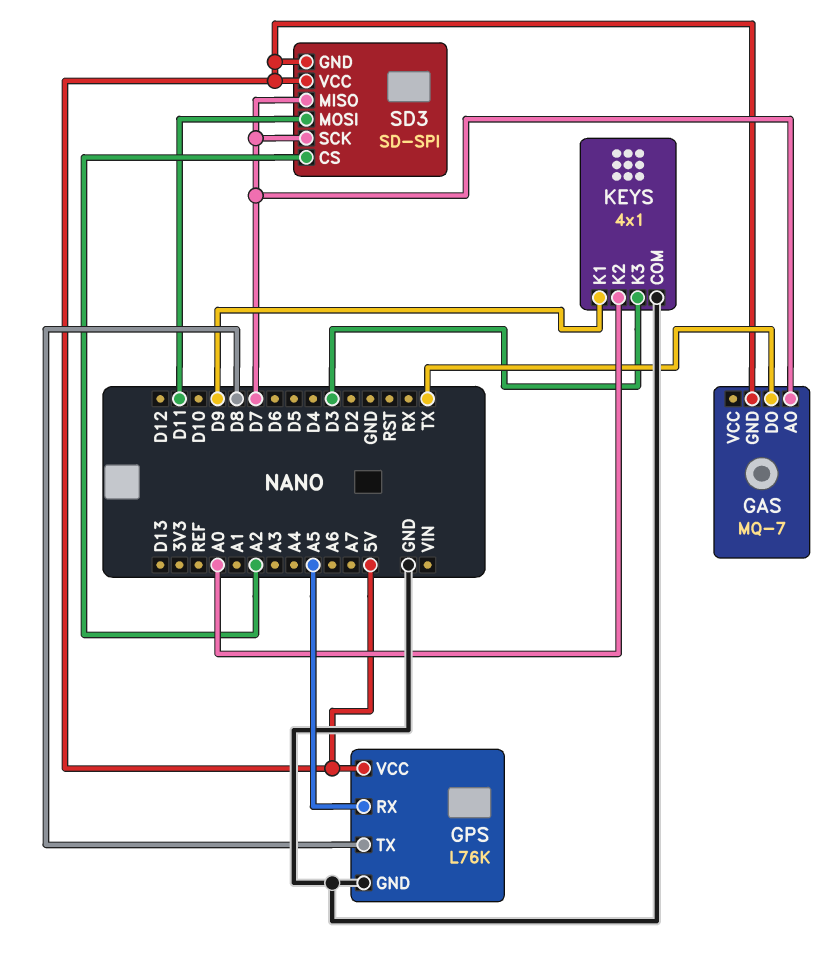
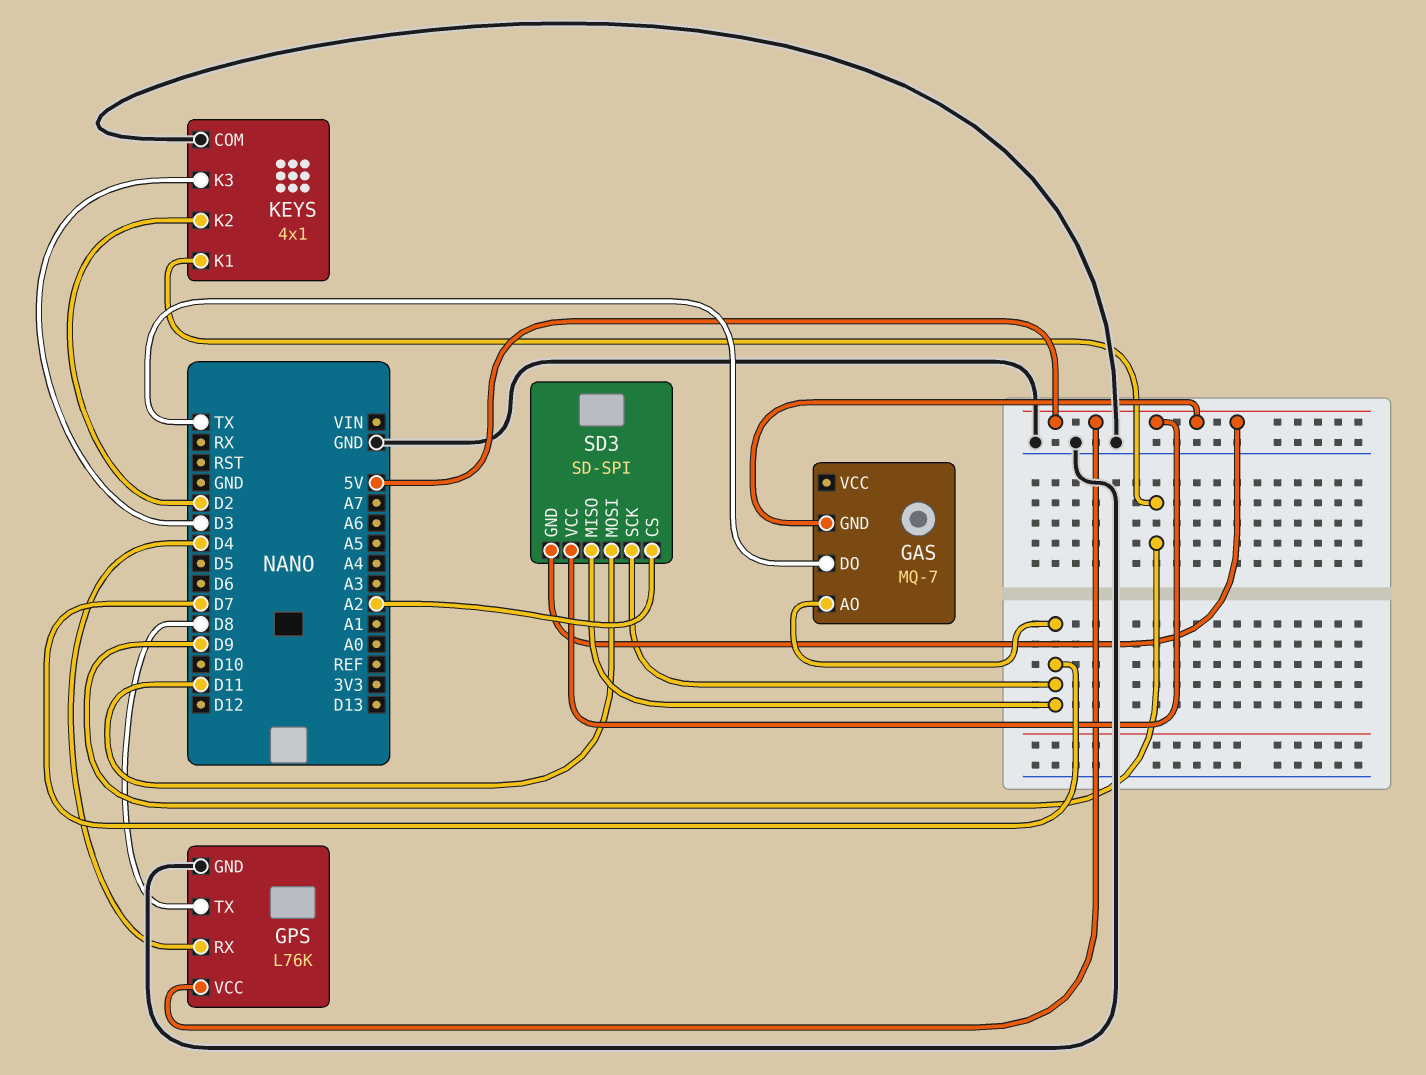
GPS pin RX: A5 -> D4
KEYS pin K2: A0 -> D2

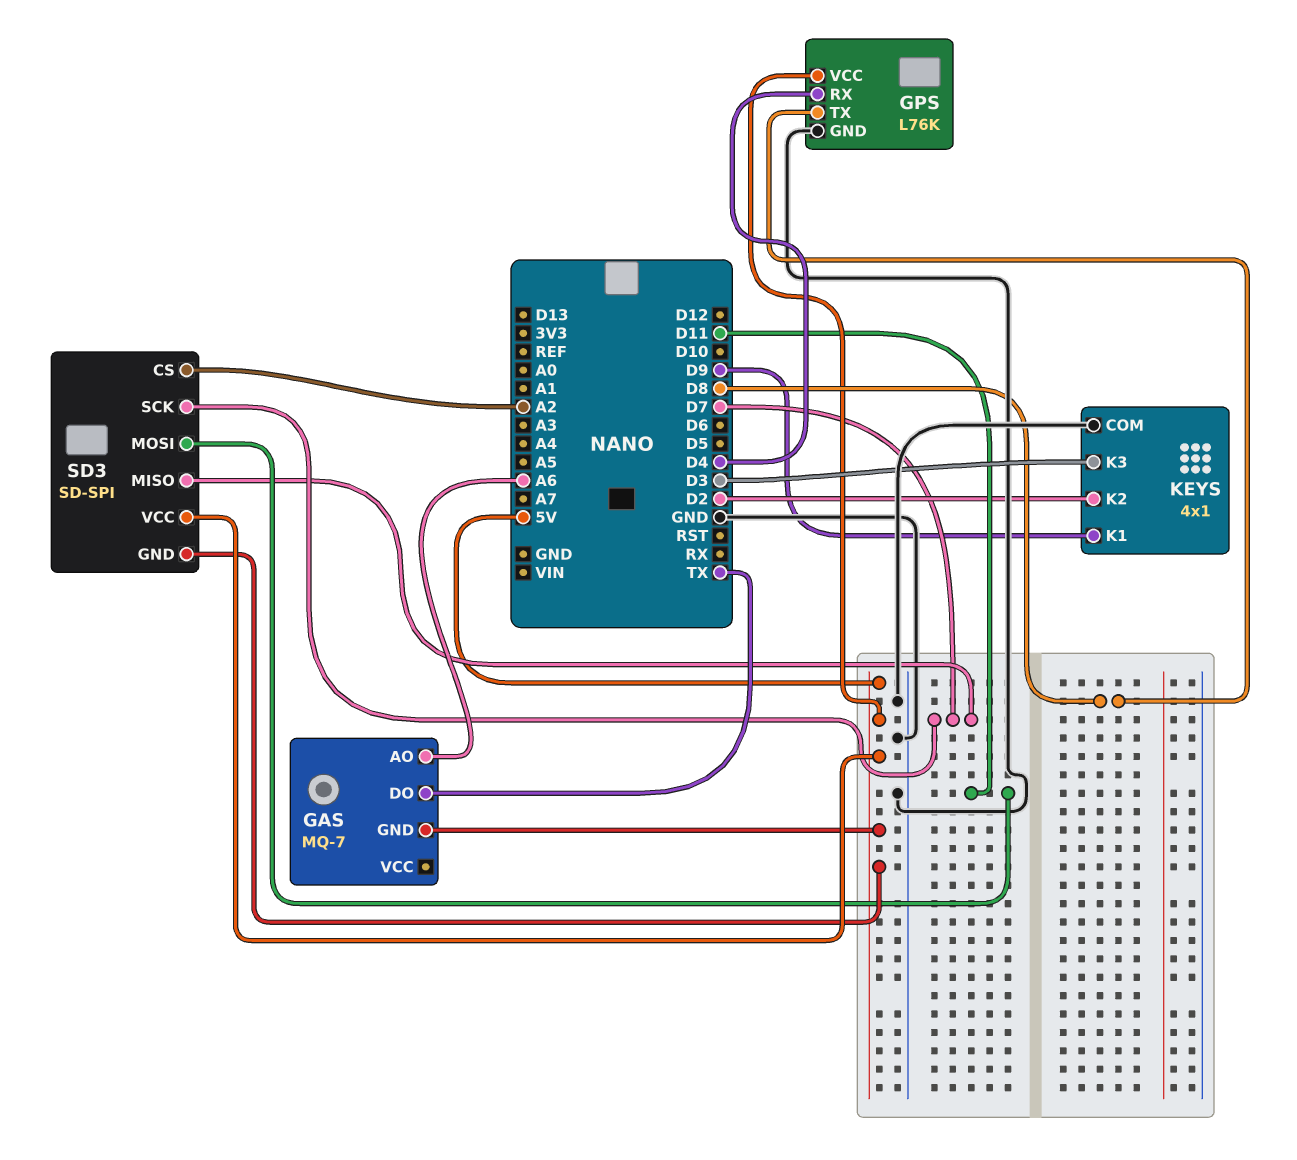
GAS pin AO: D7 -> A6

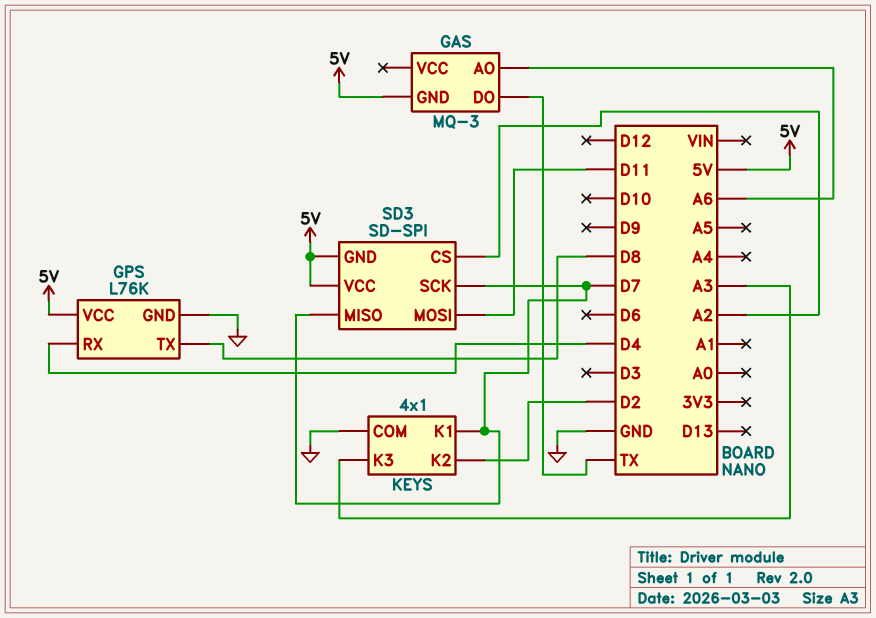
GAS: MQ-7 -> MQ-3
KEYS pin K1: D9 -> D7
KEYS pin K3: D3 -> A3

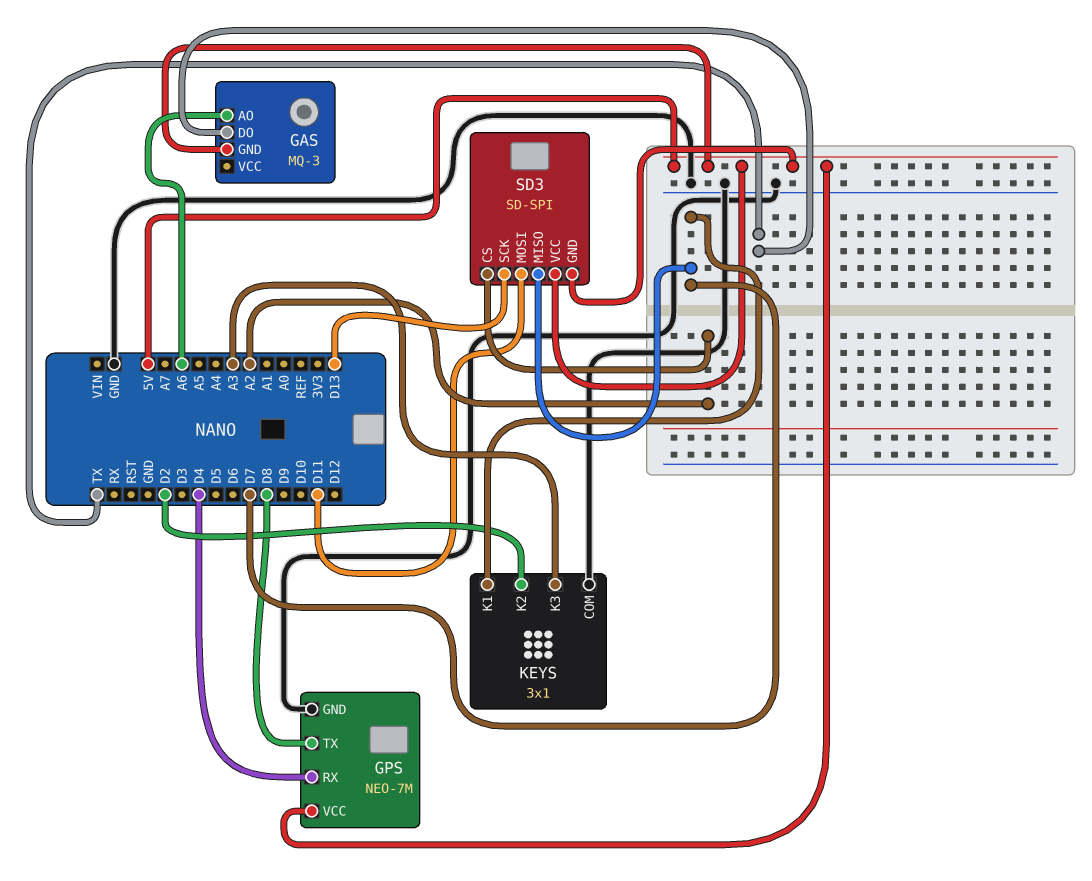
GPS: L76K -> NEO-7M
KEYS: 4x1 -> 3x1
SD3 pin SCK: D7 -> D13

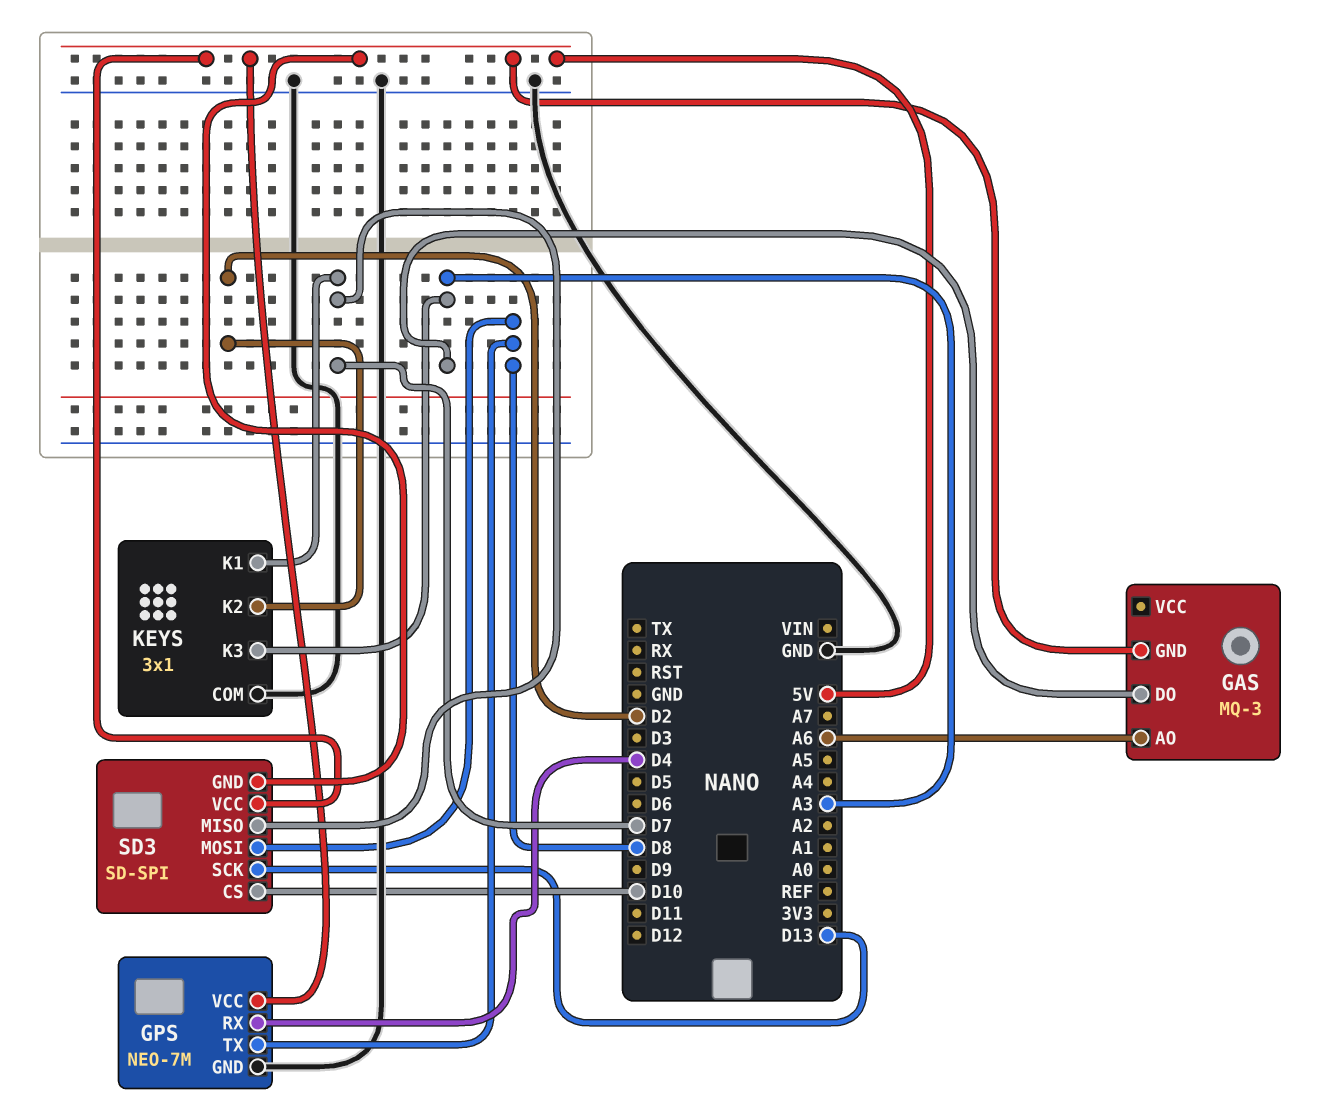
GAS pin DO: TX -> A3
SD3 pin CS: A2 -> D10
SD3 pin MOSI: D11 -> D8

